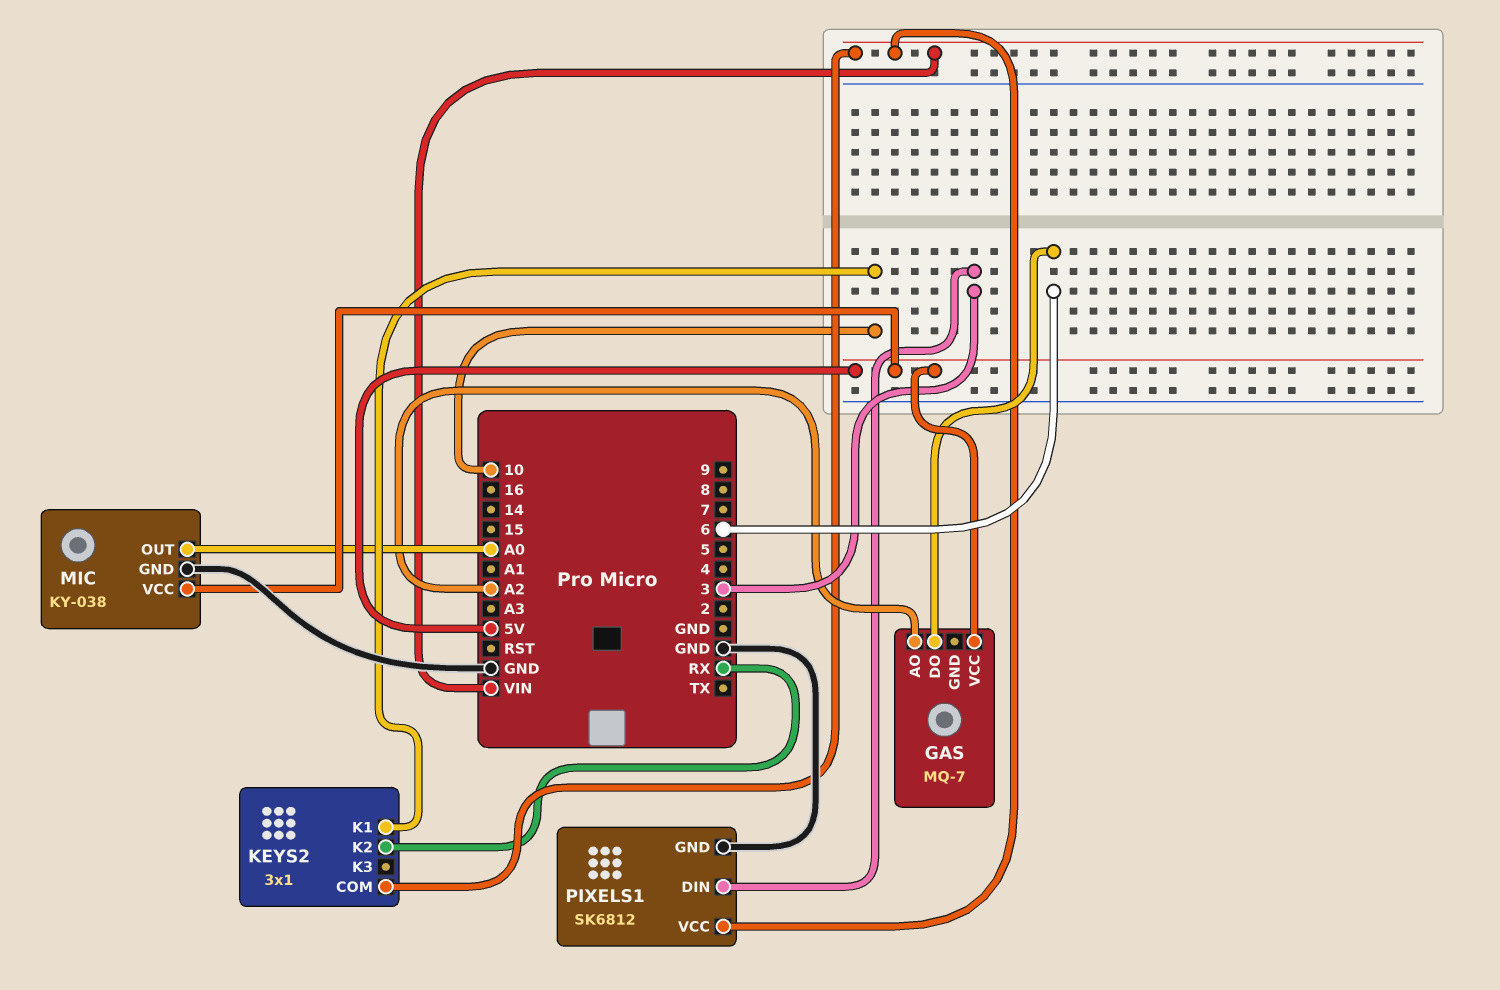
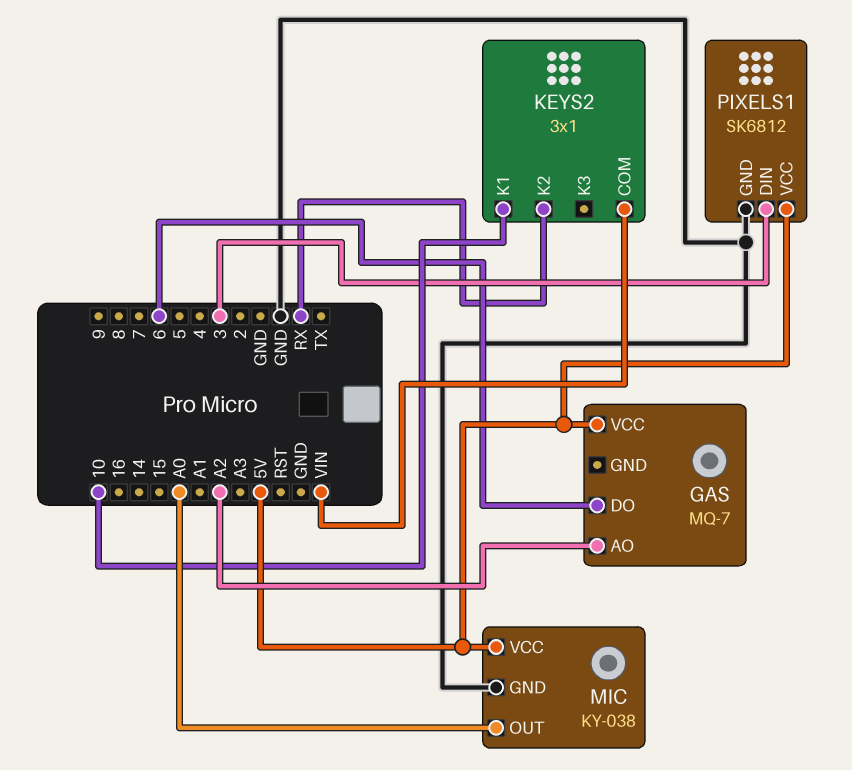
PIXELS1 pin VCC: VIN -> 5V

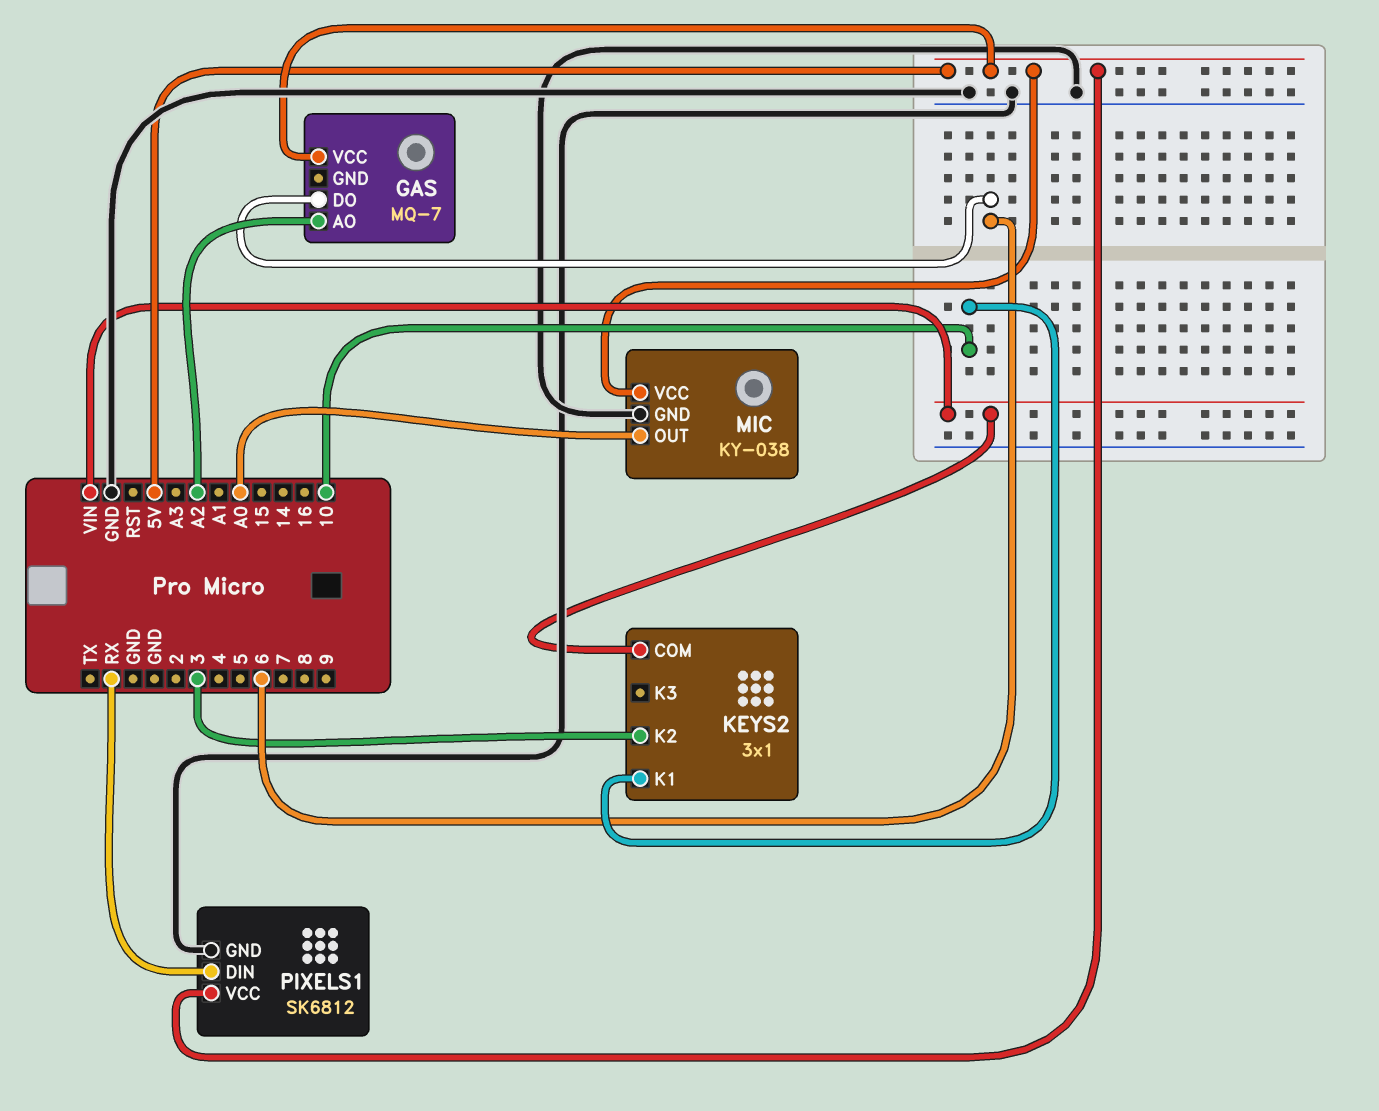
KEYS2 pin K2: RX -> 3
PIXELS1 pin DIN: 3 -> RX

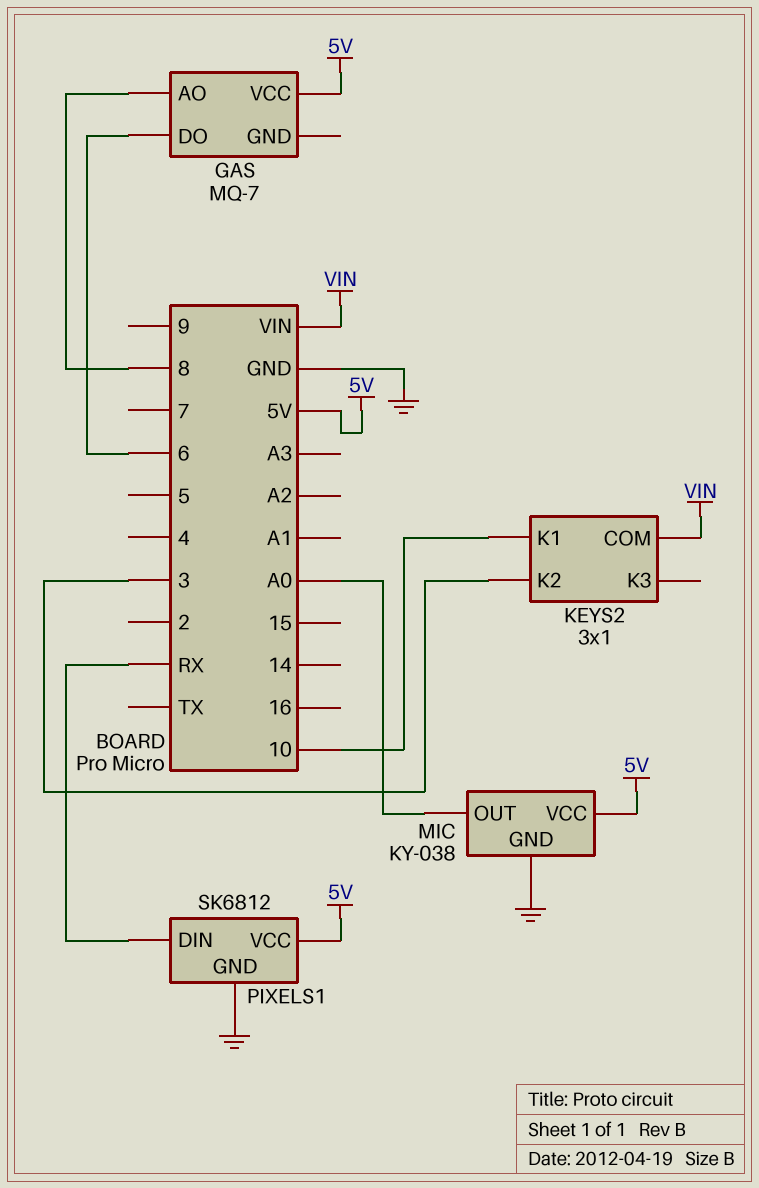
GAS pin AO: A2 -> 8

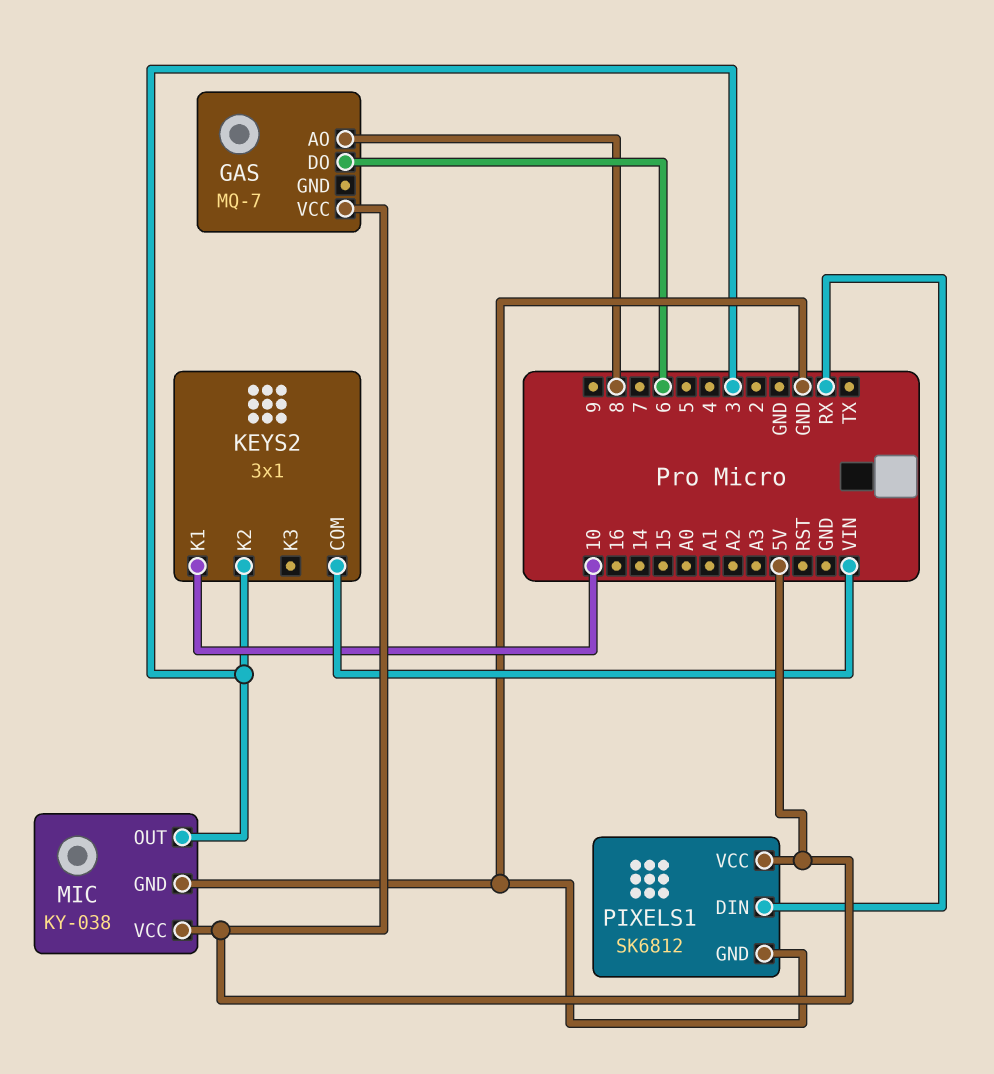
MIC pin OUT: A0 -> 3

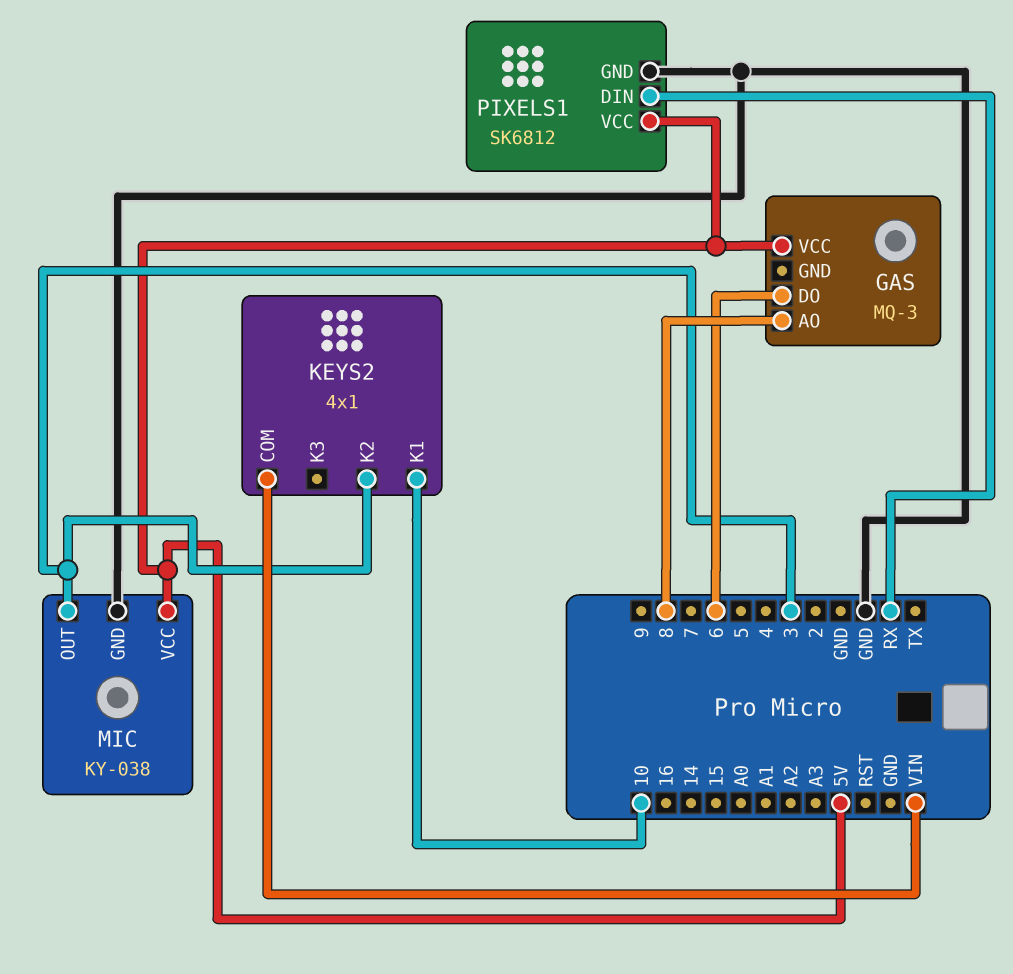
GAS: MQ-7 -> MQ-3
KEYS2: 3x1 -> 4x1

